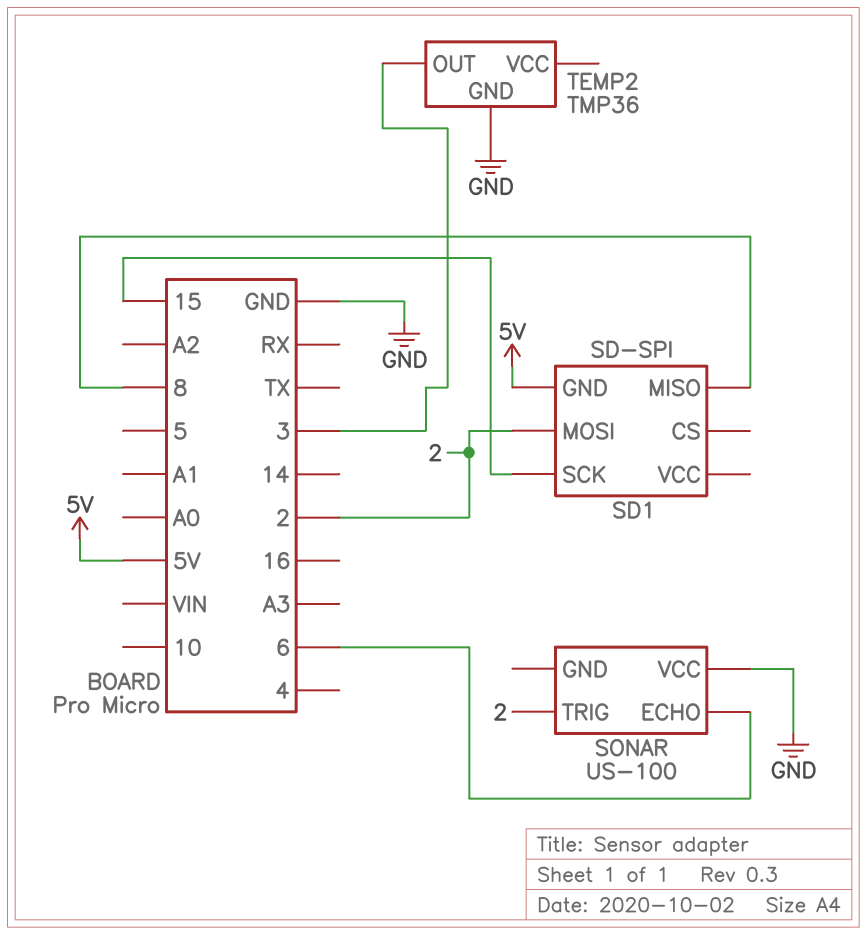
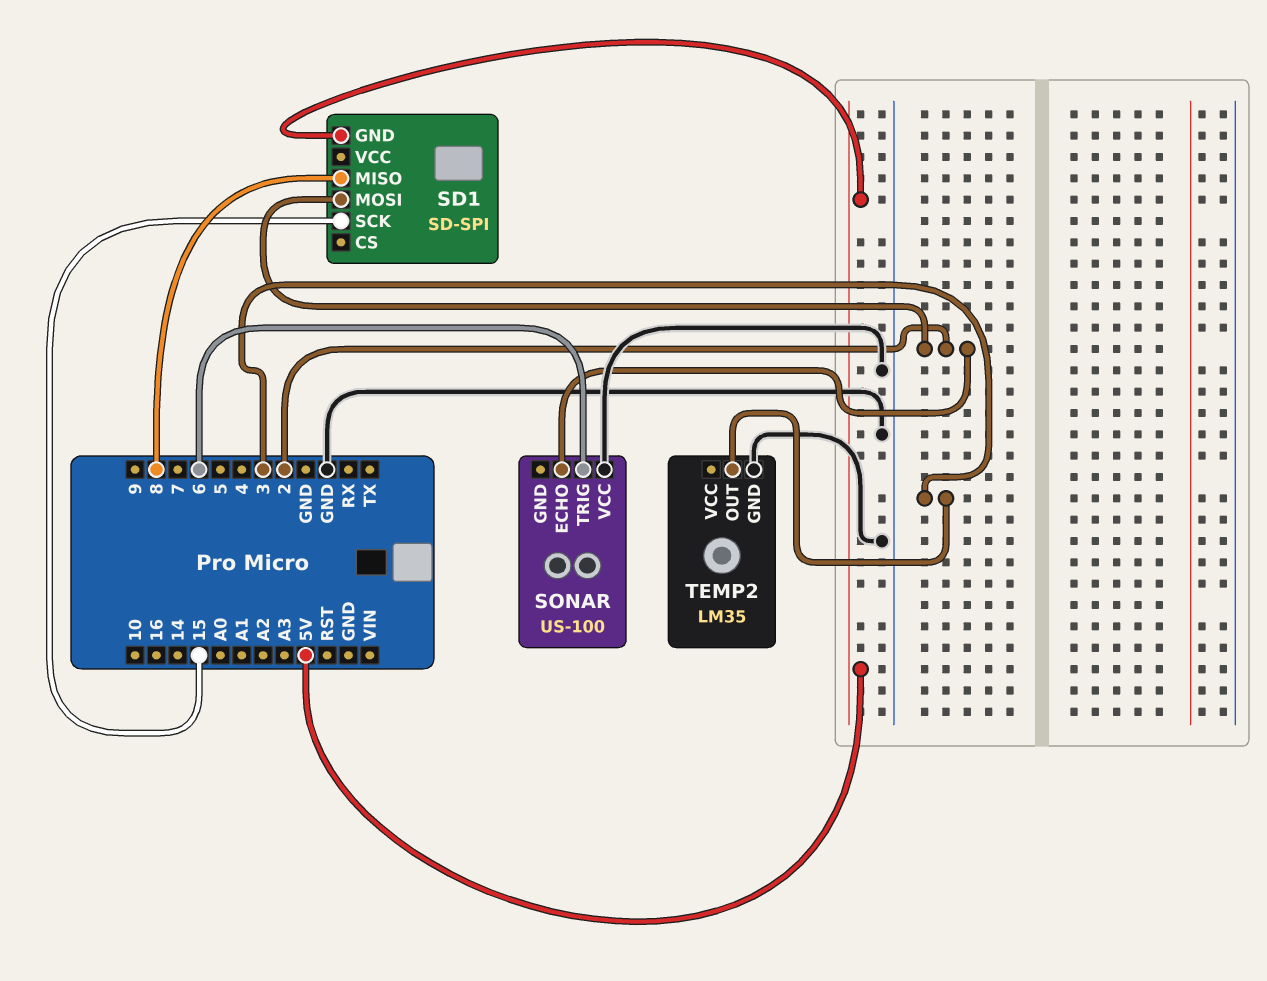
SONAR pin ECHO: 6 -> 2
SONAR pin TRIG: 2 -> 6
TEMP2: TMP36 -> LM35

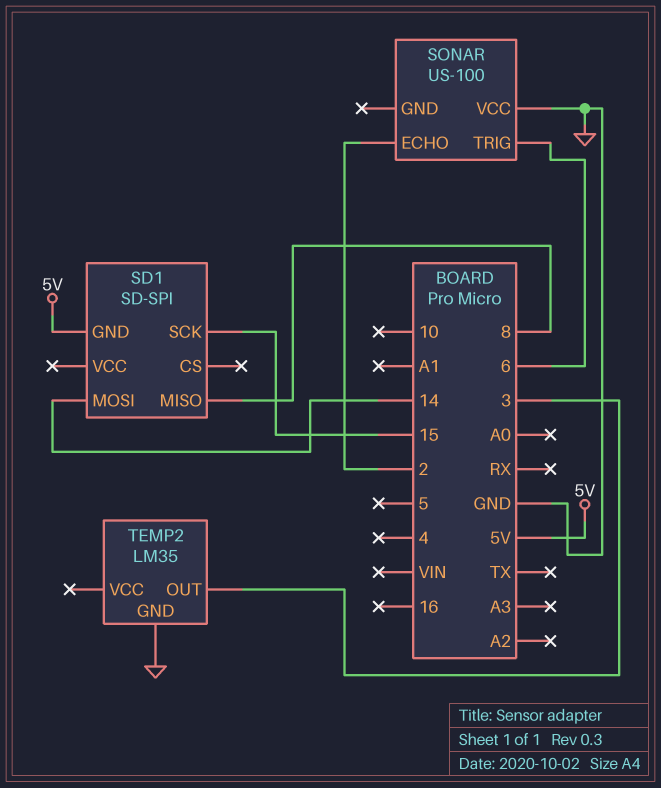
SD1 pin MOSI: 2 -> 14

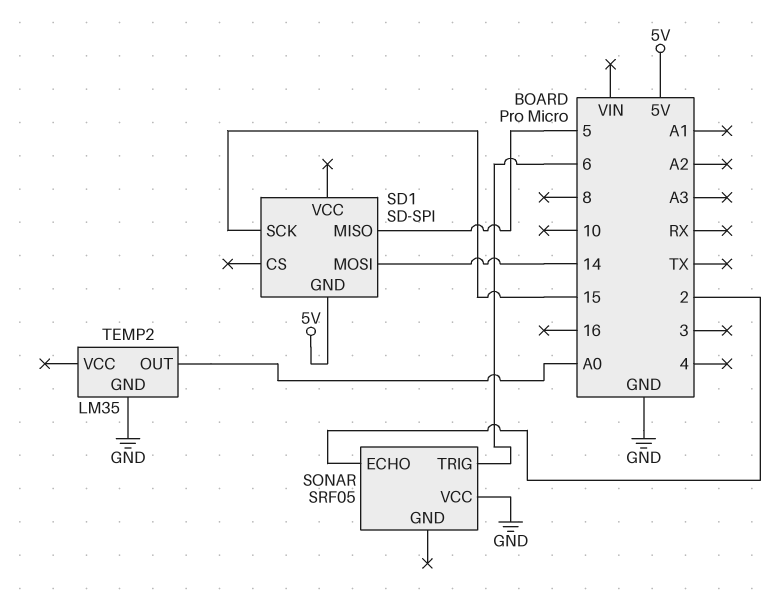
SD1 pin MISO: 8 -> 5
SONAR: US-100 -> SRF05
TEMP2 pin OUT: 3 -> A0

